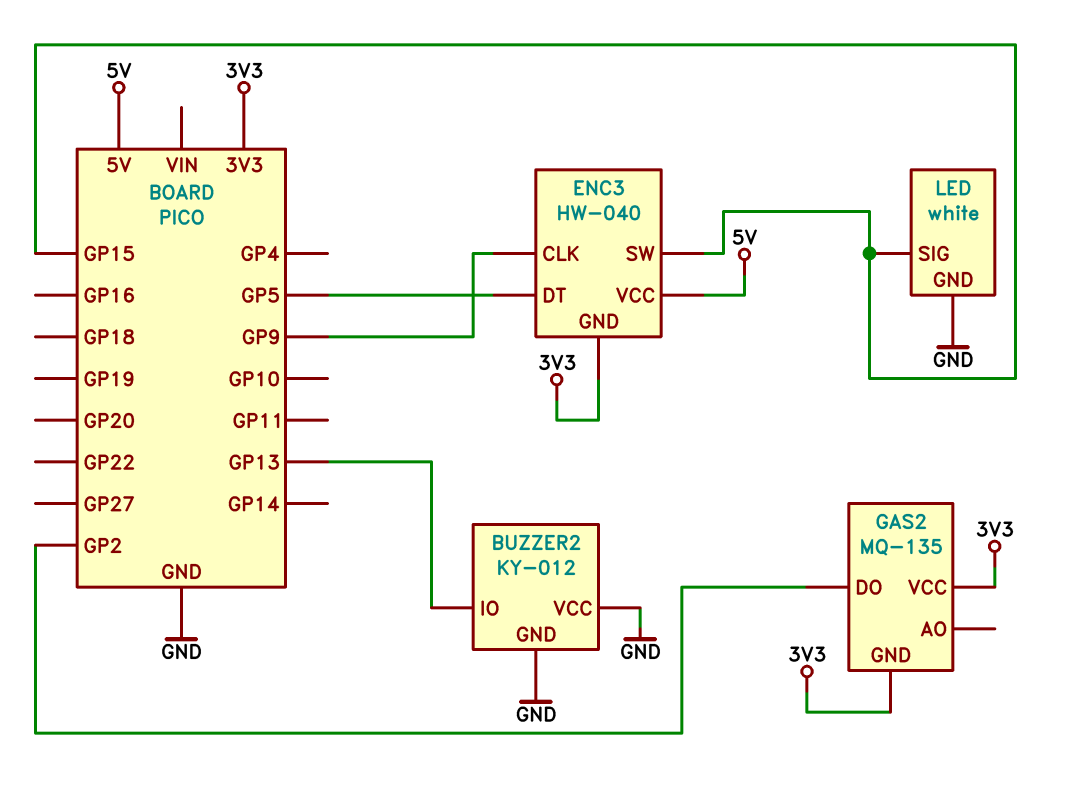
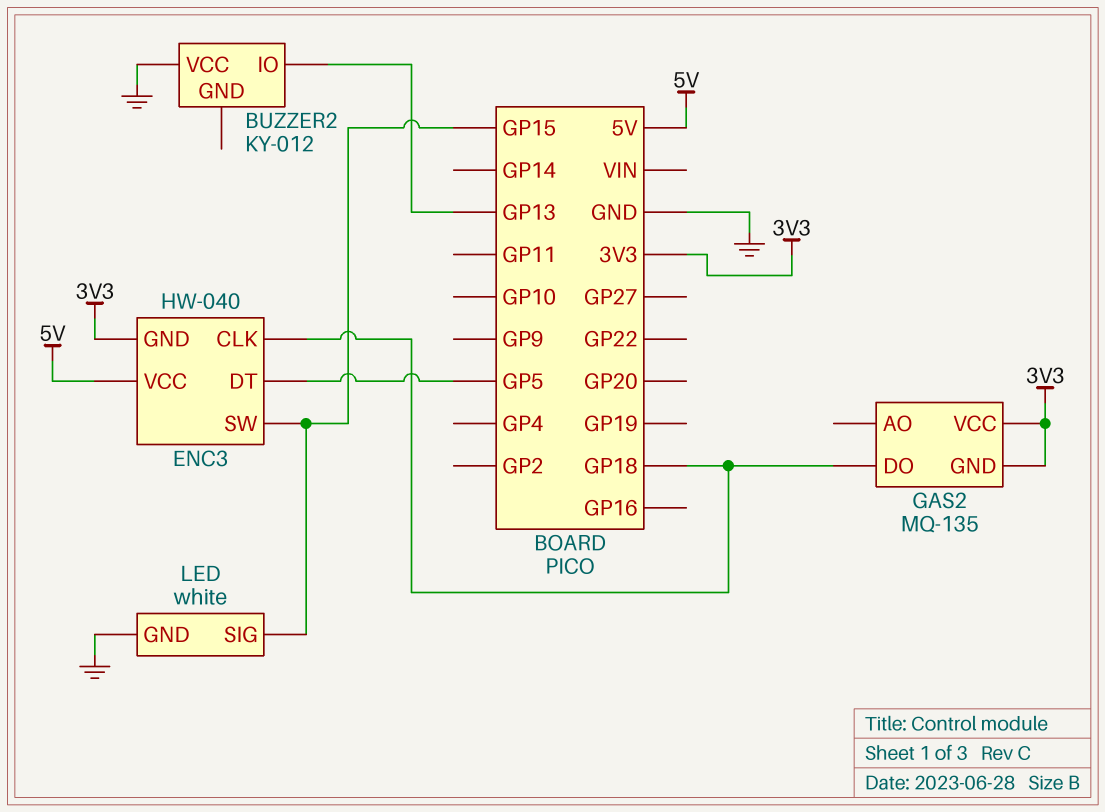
BUZZER2 pin GND: GND -> none
ENC3 pin CLK: GP9 -> GP18
GAS2 pin DO: GP2 -> GP18

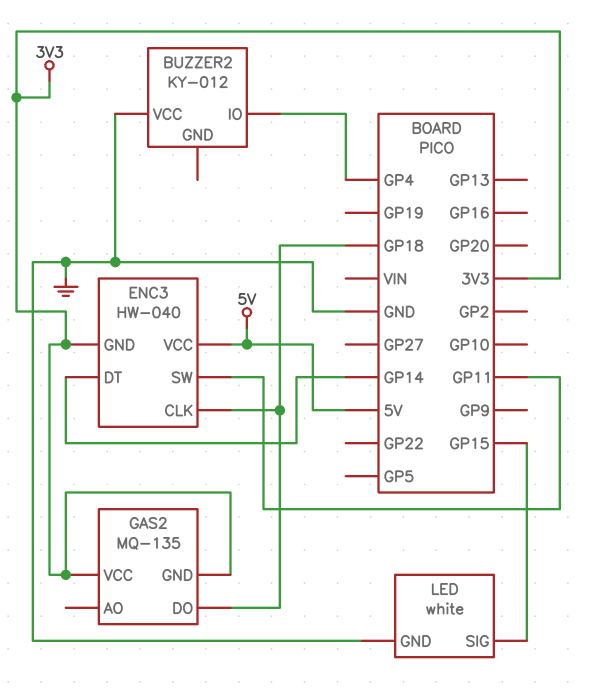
BUZZER2 pin IO: GP13 -> GP4
ENC3 pin DT: GP5 -> GP14
ENC3 pin SW: GP15 -> GP11

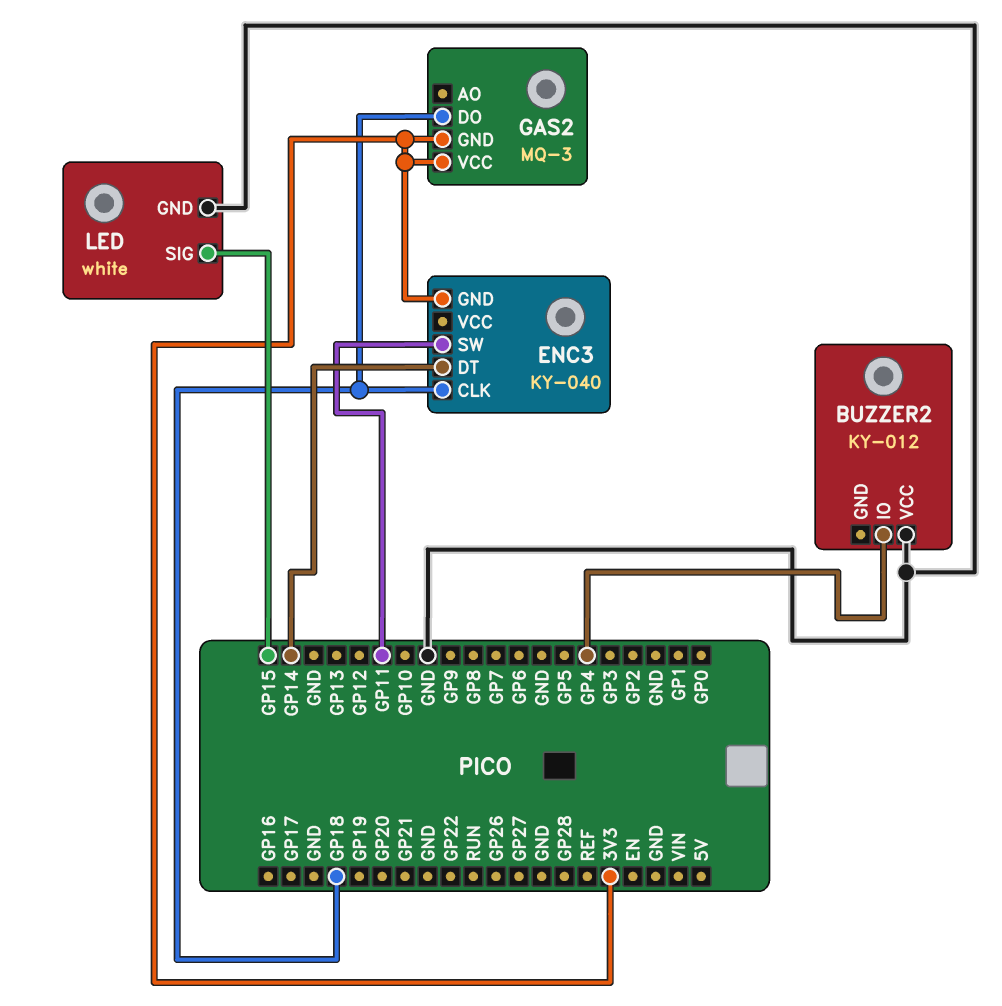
ENC3: HW-040 -> KY-040
ENC3 pin VCC: 5V -> none
GAS2: MQ-135 -> MQ-3

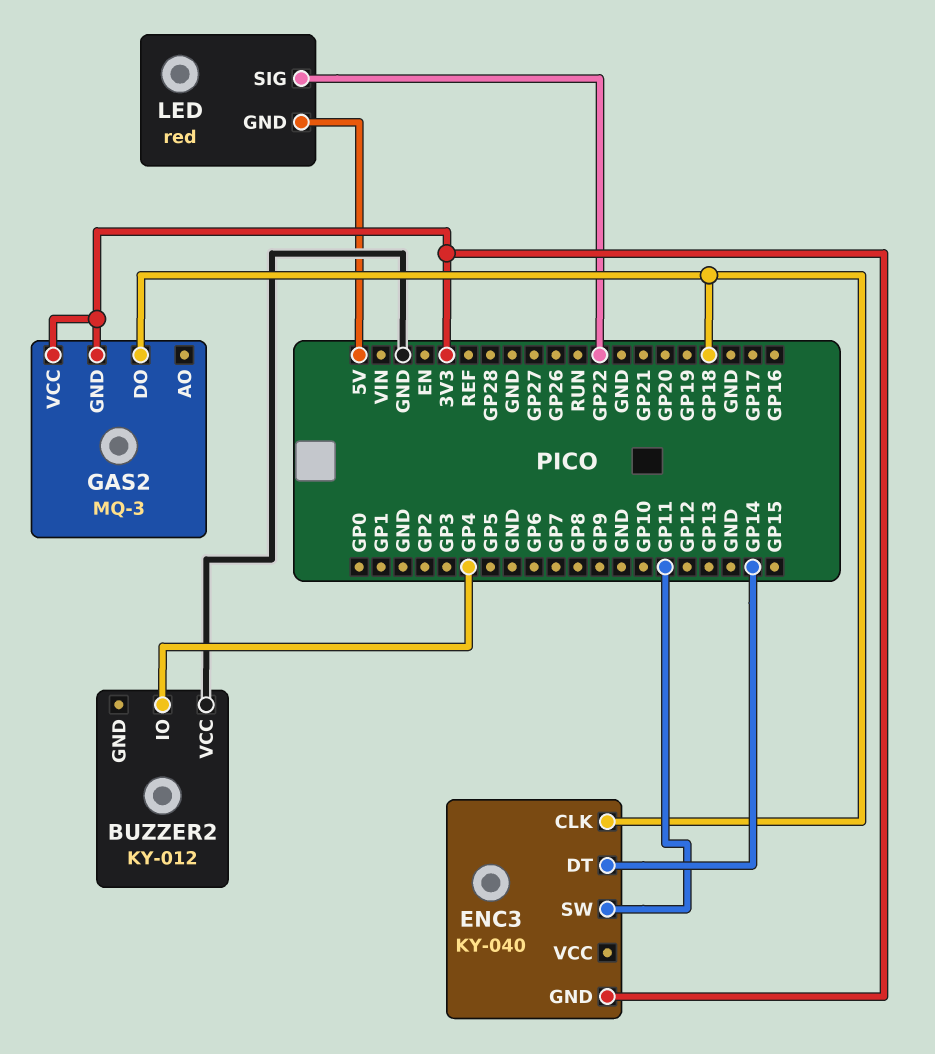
LED: white -> red
LED pin GND: GND -> 5V
LED pin SIG: GP15 -> GP22

